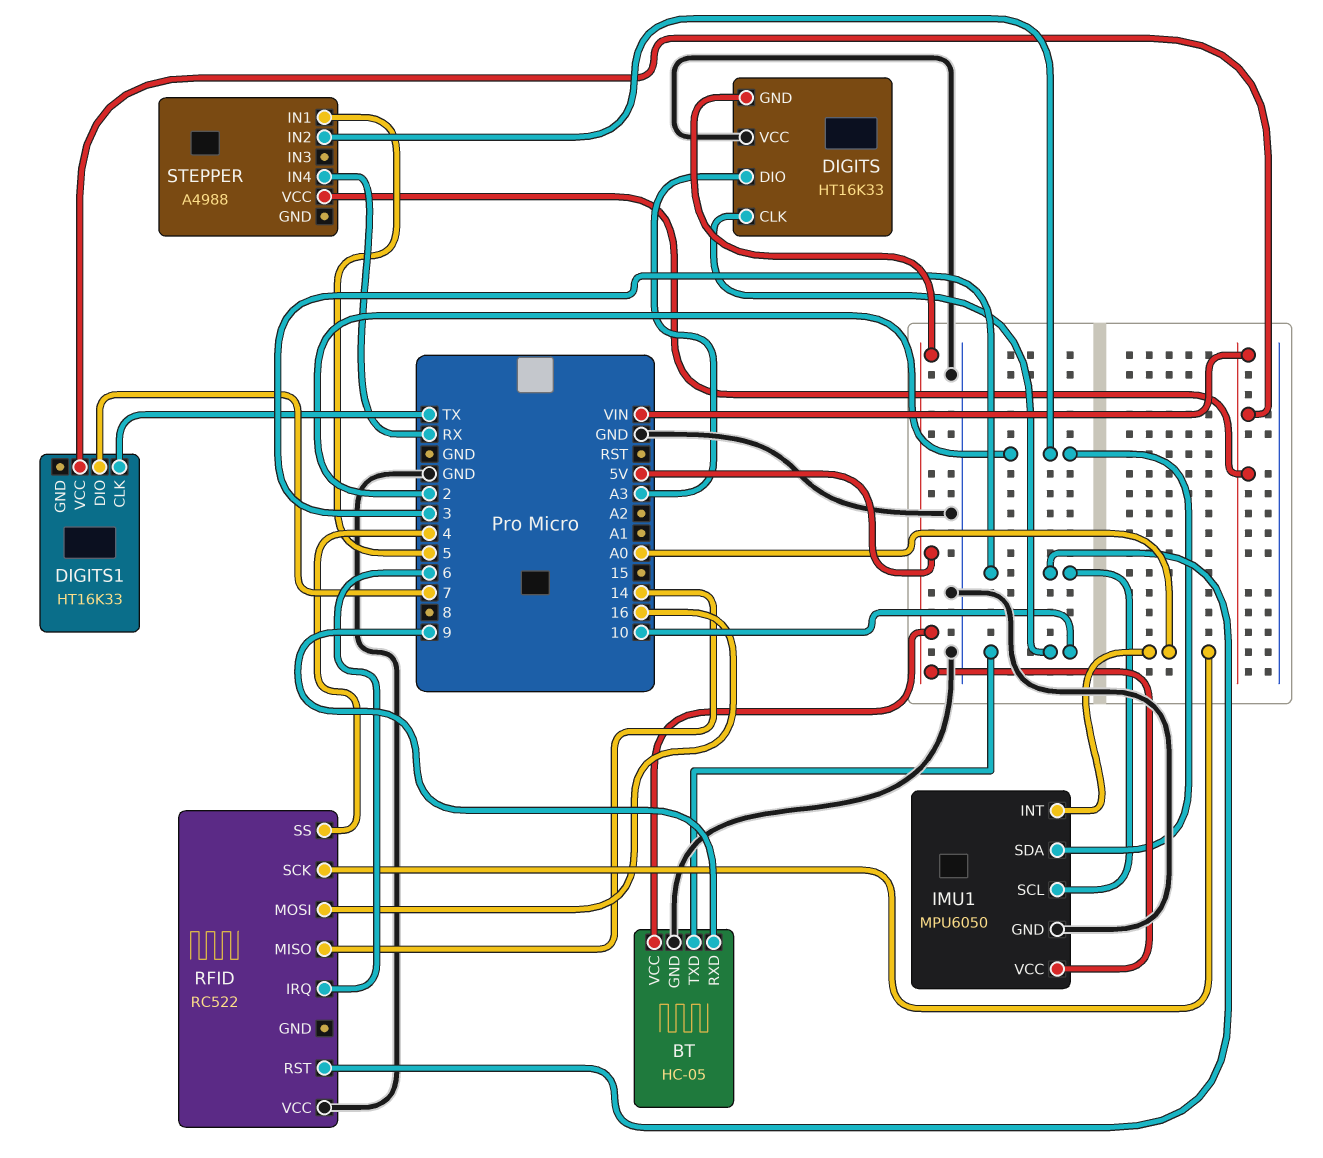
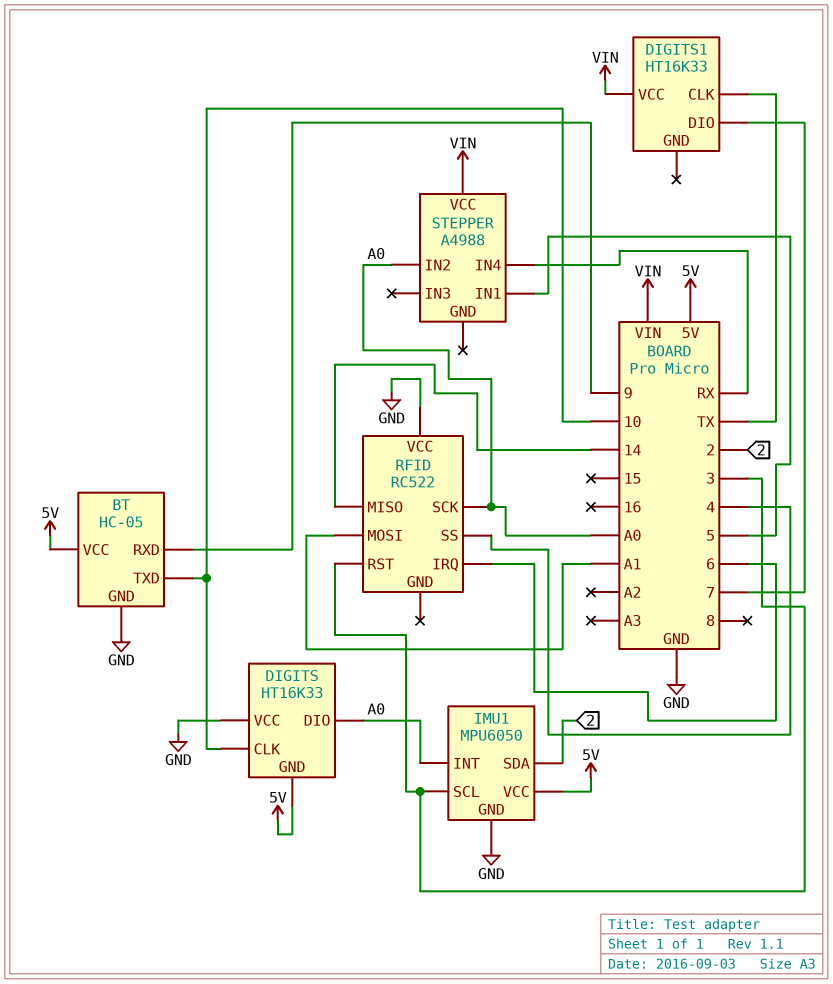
DIGITS pin DIO: A3 -> A0
RFID pin MOSI: 16 -> A1
STEPPER pin IN2: 2 -> A0

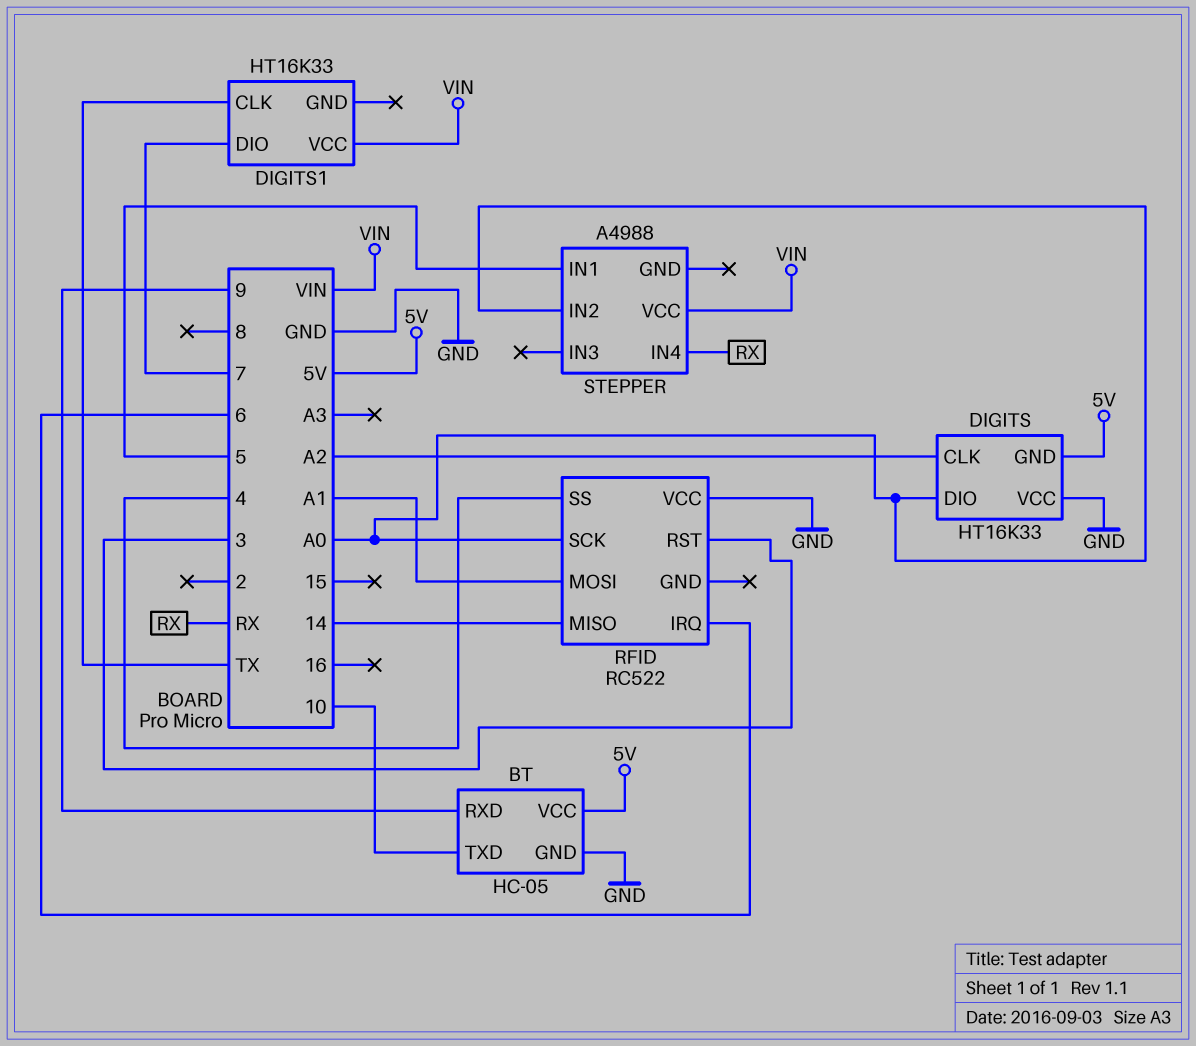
DIGITS pin CLK: 10 -> A2
IMU1: MPU6050 -> none
IMU1 pin GND: GND -> none
IMU1 pin INT: A0 -> none
IMU1 pin SCL: 3 -> none
IMU1 pin SDA: 2 -> none
IMU1 pin VCC: 5V -> none

